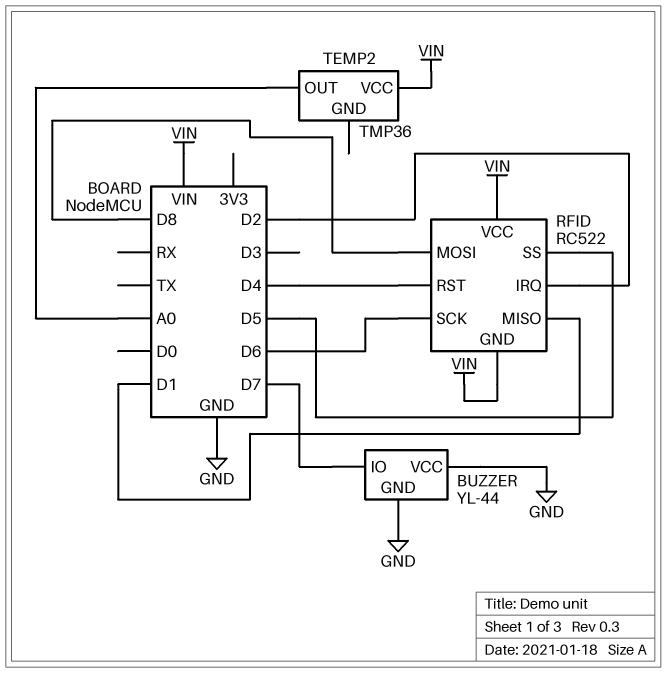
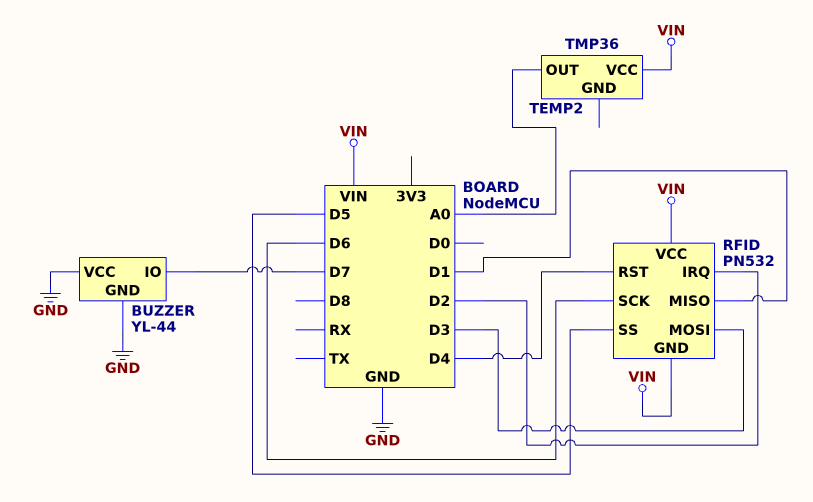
RFID: RC522 -> PN532
RFID pin MOSI: D8 -> D3

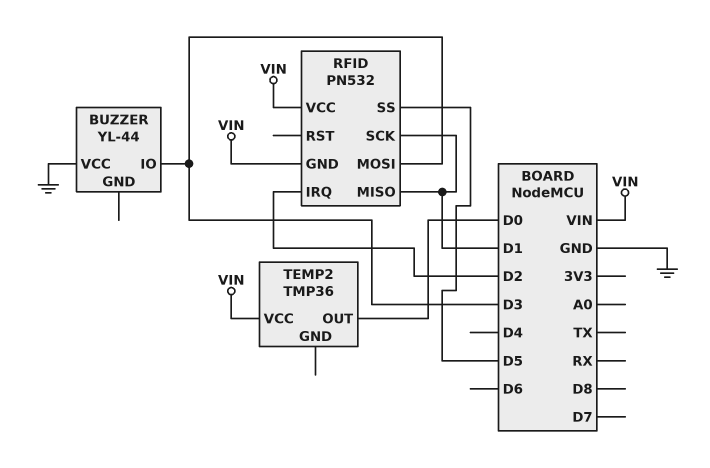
BUZZER pin GND: GND -> none
BUZZER pin IO: D7 -> D3
RFID pin RST: D4 -> none
RFID pin SCK: D6 -> D1
TEMP2 pin OUT: A0 -> D0

